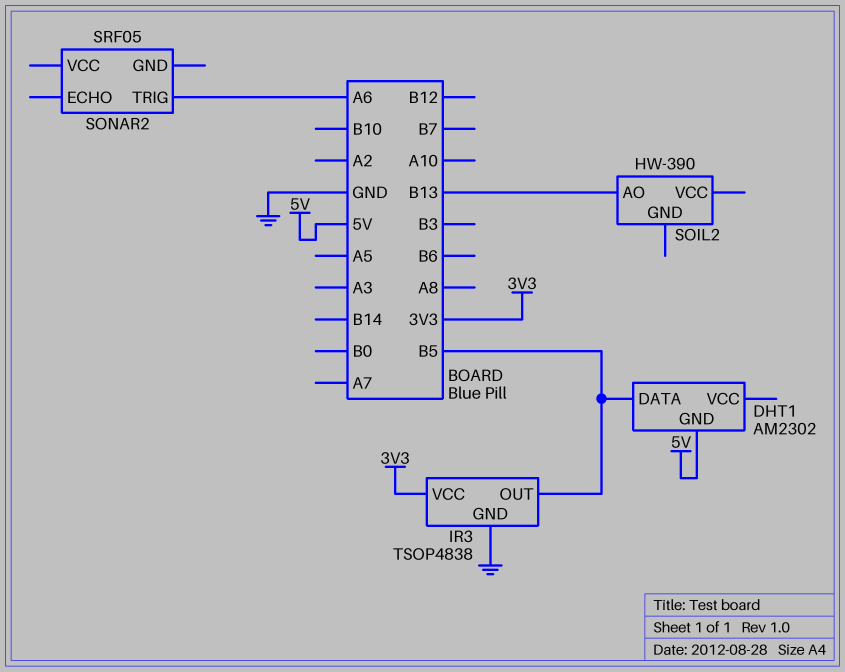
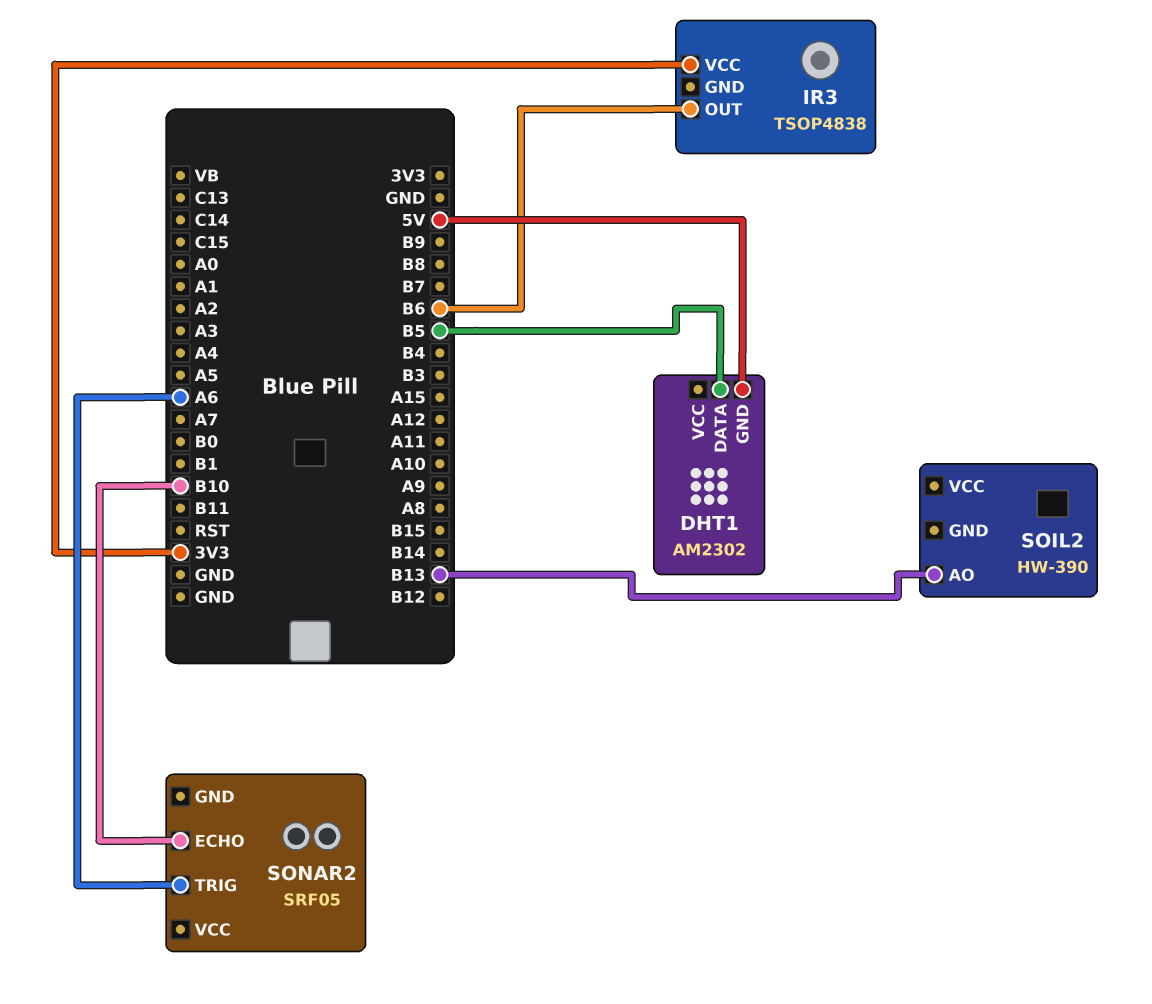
IR3 pin GND: GND -> none
IR3 pin OUT: B5 -> B6
SONAR2 pin ECHO: none -> B10

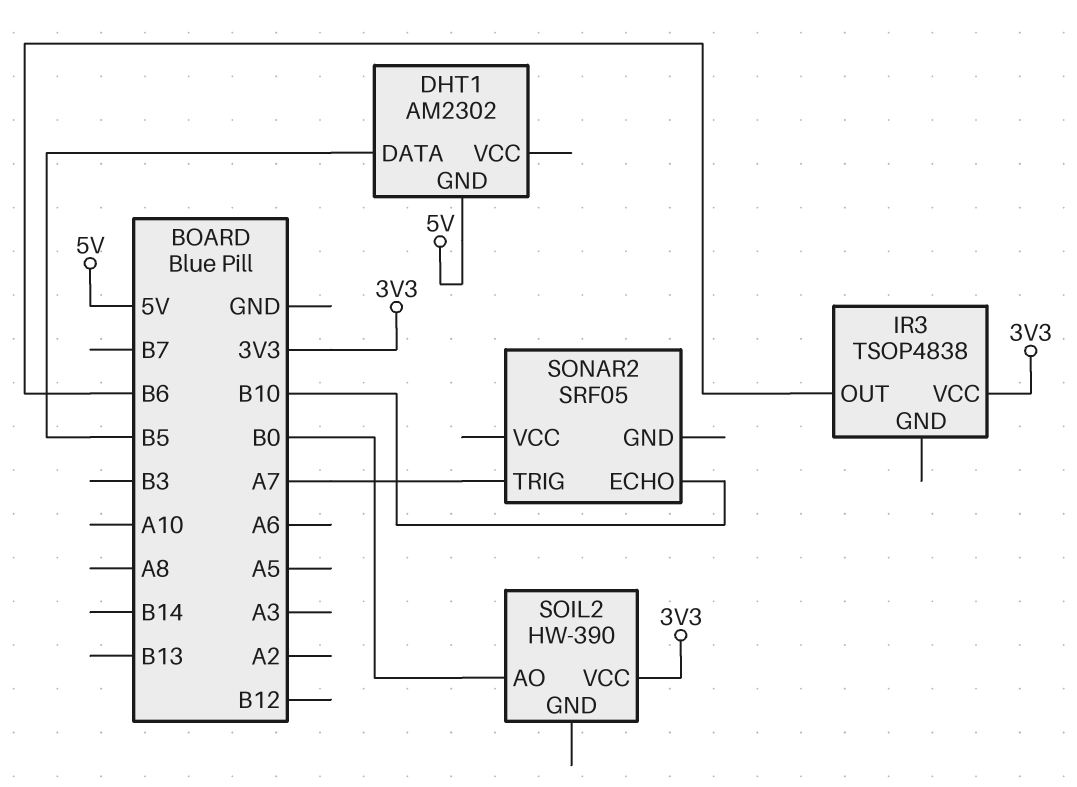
SOIL2 pin AO: B13 -> B0
SOIL2 pin VCC: none -> 3V3
SONAR2 pin TRIG: A6 -> A7

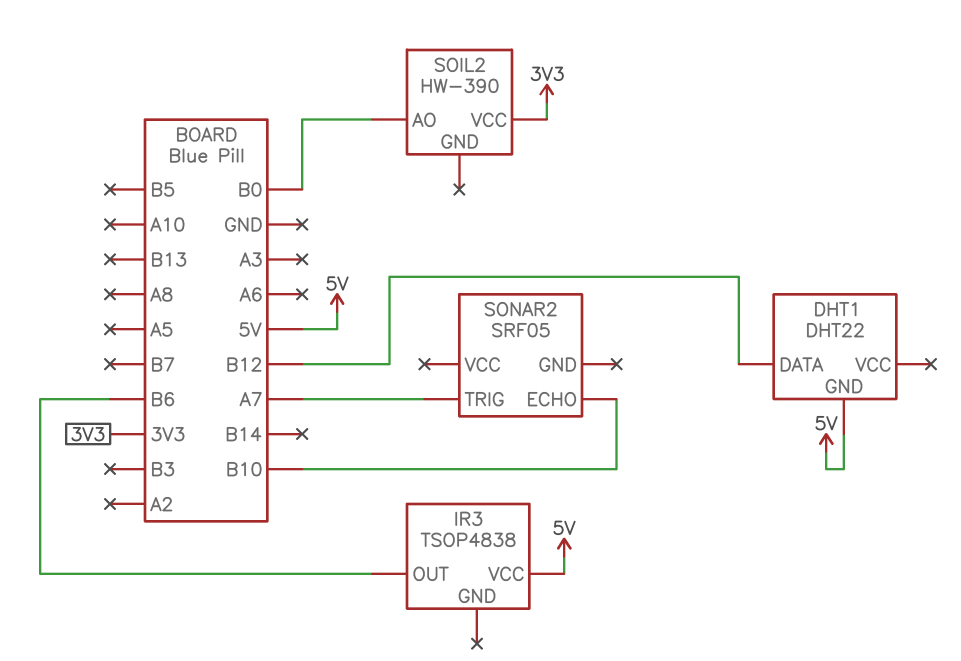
DHT1: AM2302 -> DHT22
DHT1 pin DATA: B5 -> B12
IR3 pin VCC: 3V3 -> 5V

